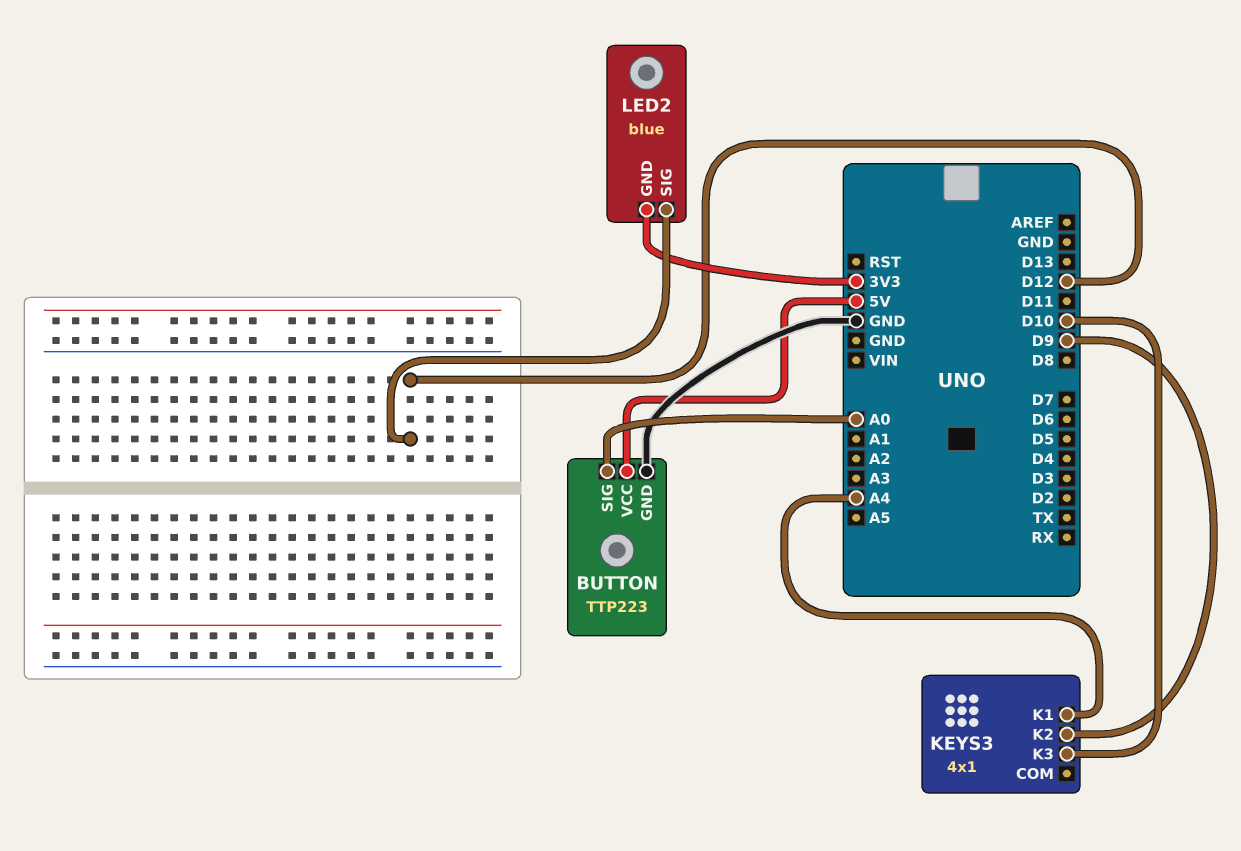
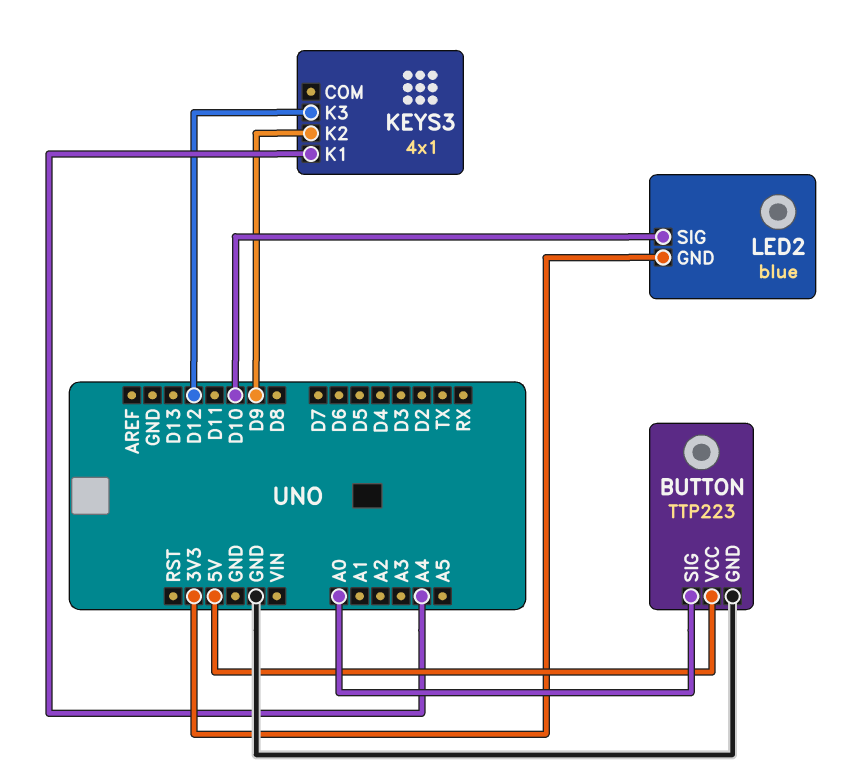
KEYS3 pin K3: D10 -> D12
LED2 pin SIG: D12 -> D10

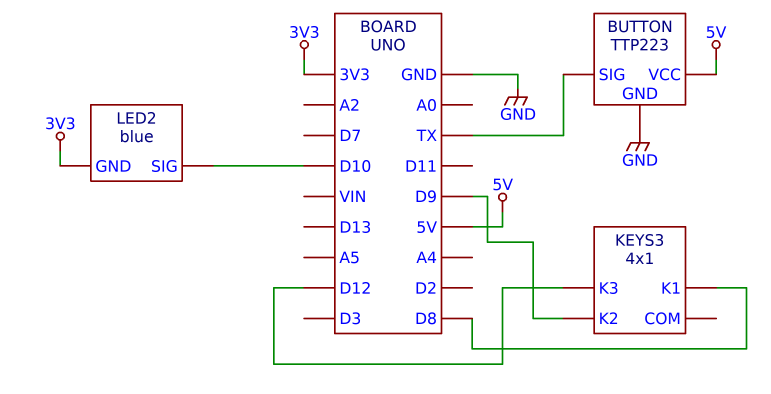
BUTTON pin SIG: A0 -> TX
KEYS3 pin K1: A4 -> D8

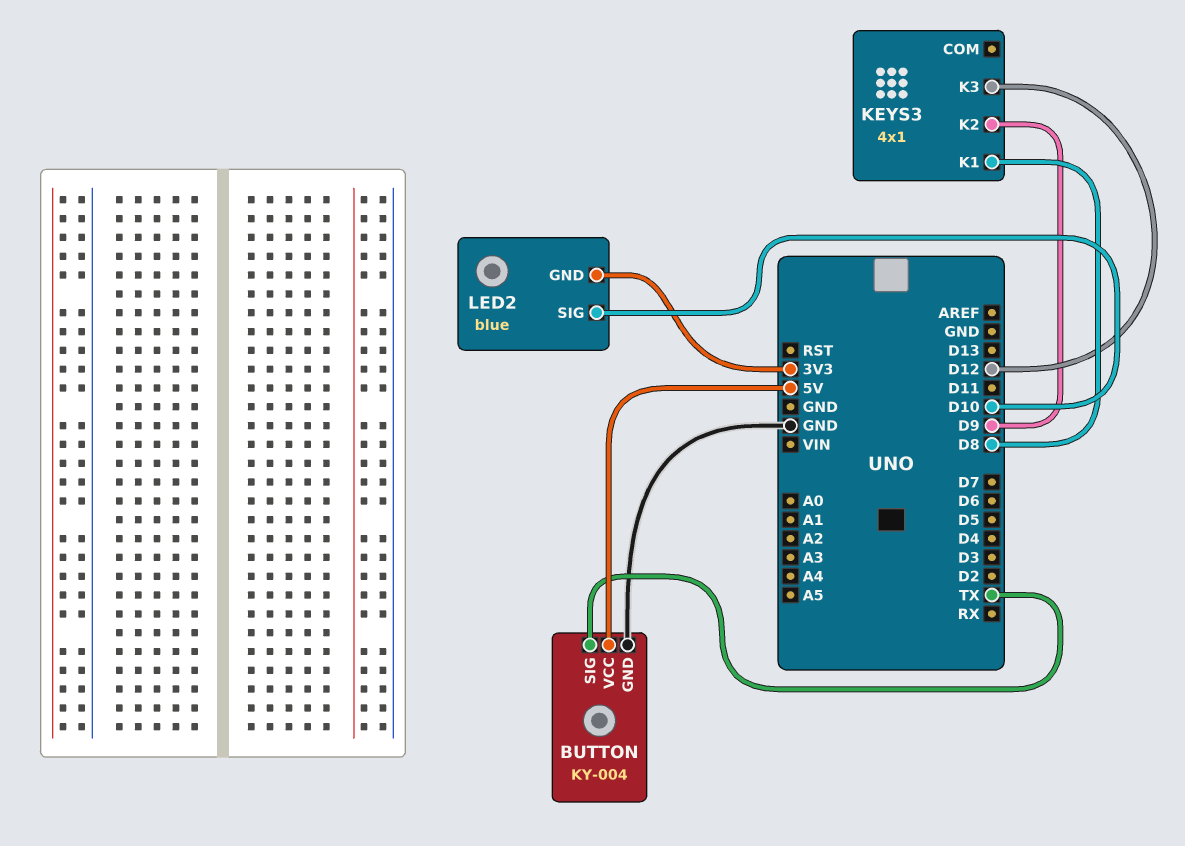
BUTTON: TTP223 -> KY-004

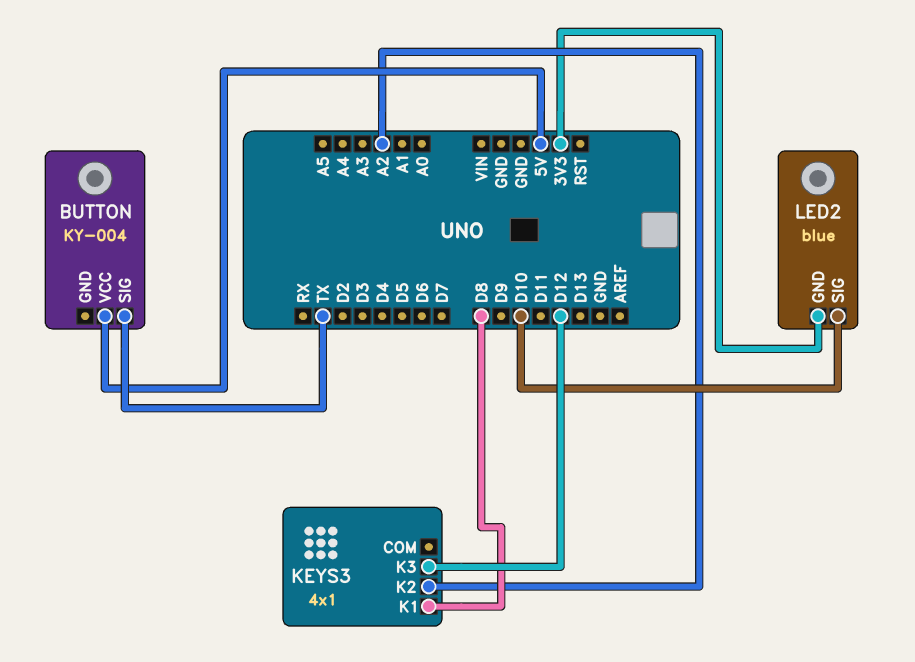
BUTTON pin GND: GND -> none
KEYS3 pin K2: D9 -> A2

